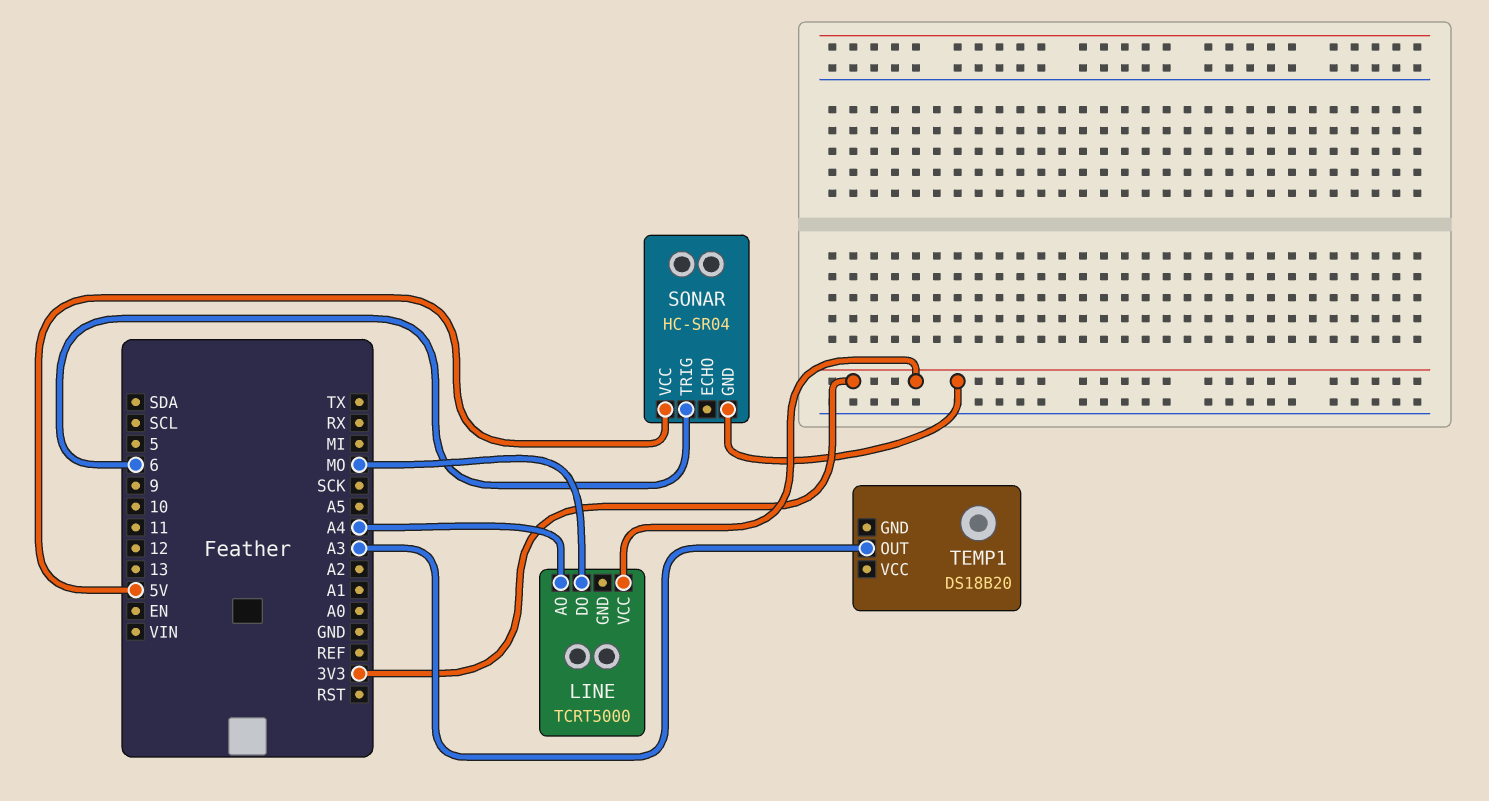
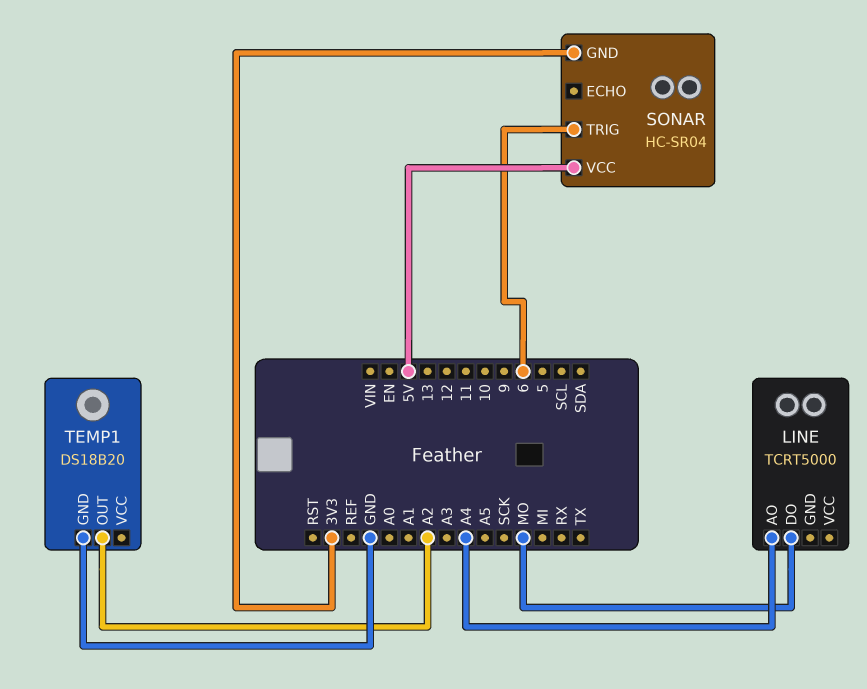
LINE pin VCC: 3V3 -> none
TEMP1 pin GND: none -> GND
TEMP1 pin OUT: A3 -> A2

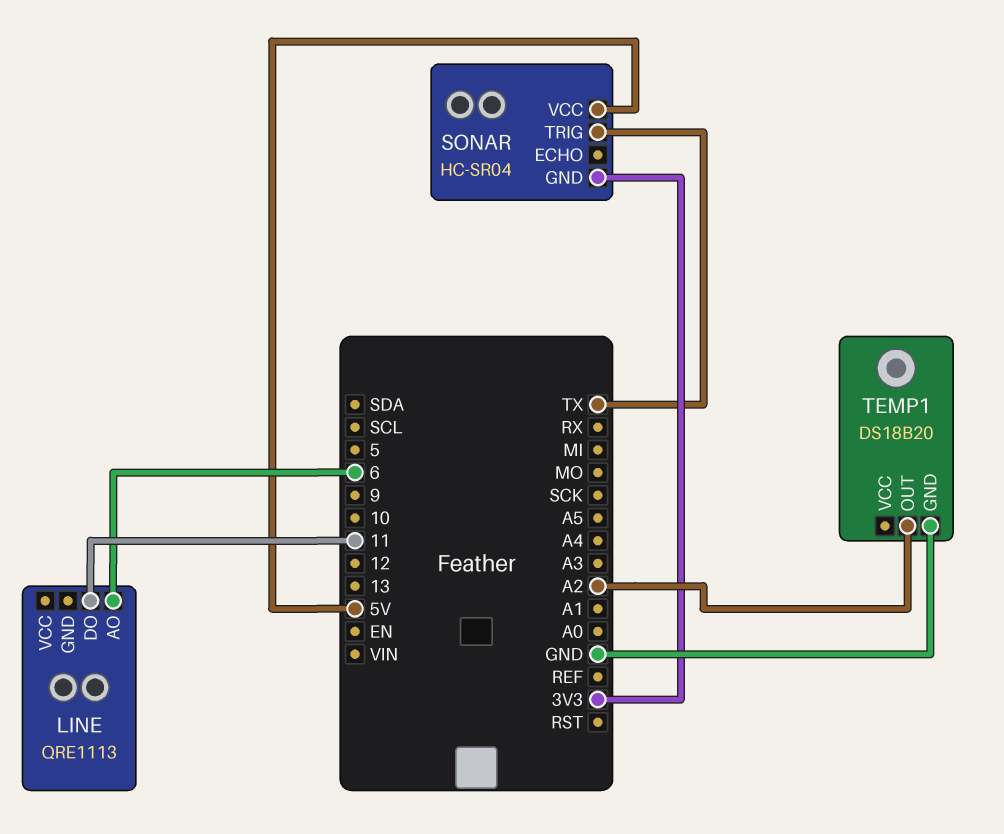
LINE: TCRT5000 -> QRE1113
LINE pin AO: A4 -> 6
LINE pin DO: MO -> 11
SONAR pin TRIG: 6 -> TX

